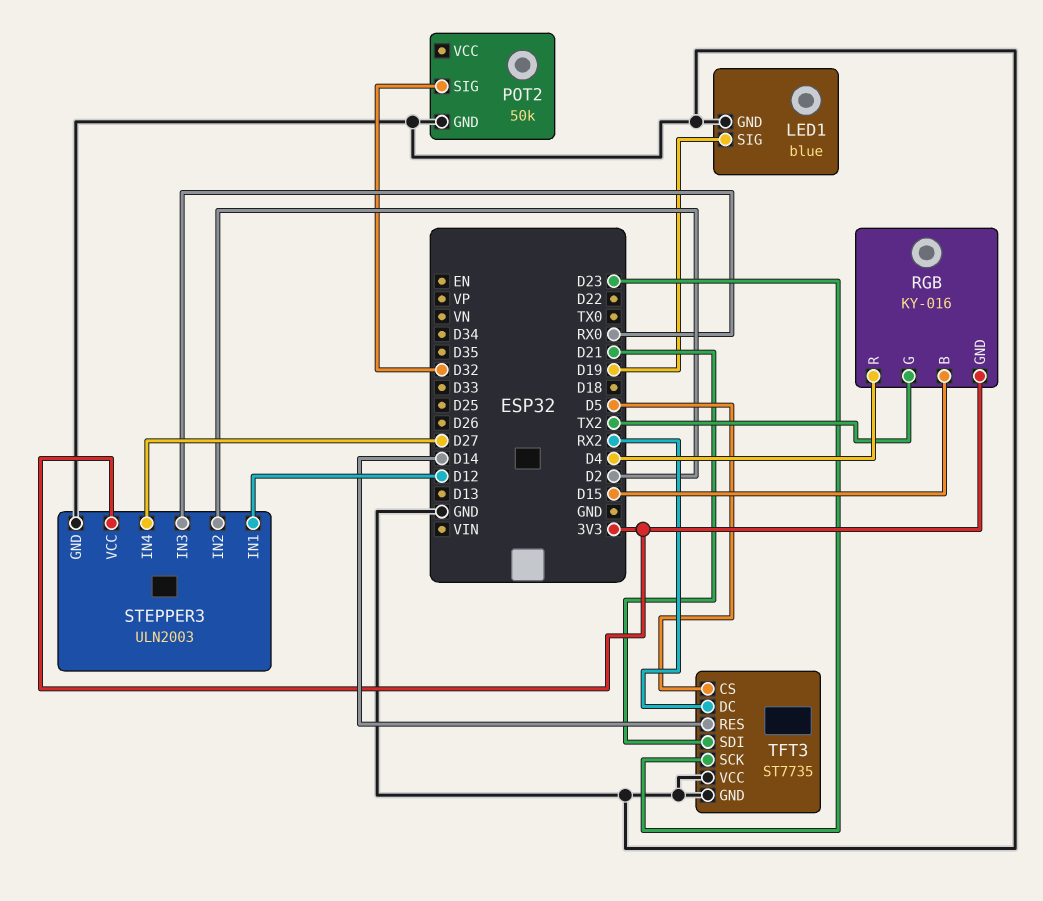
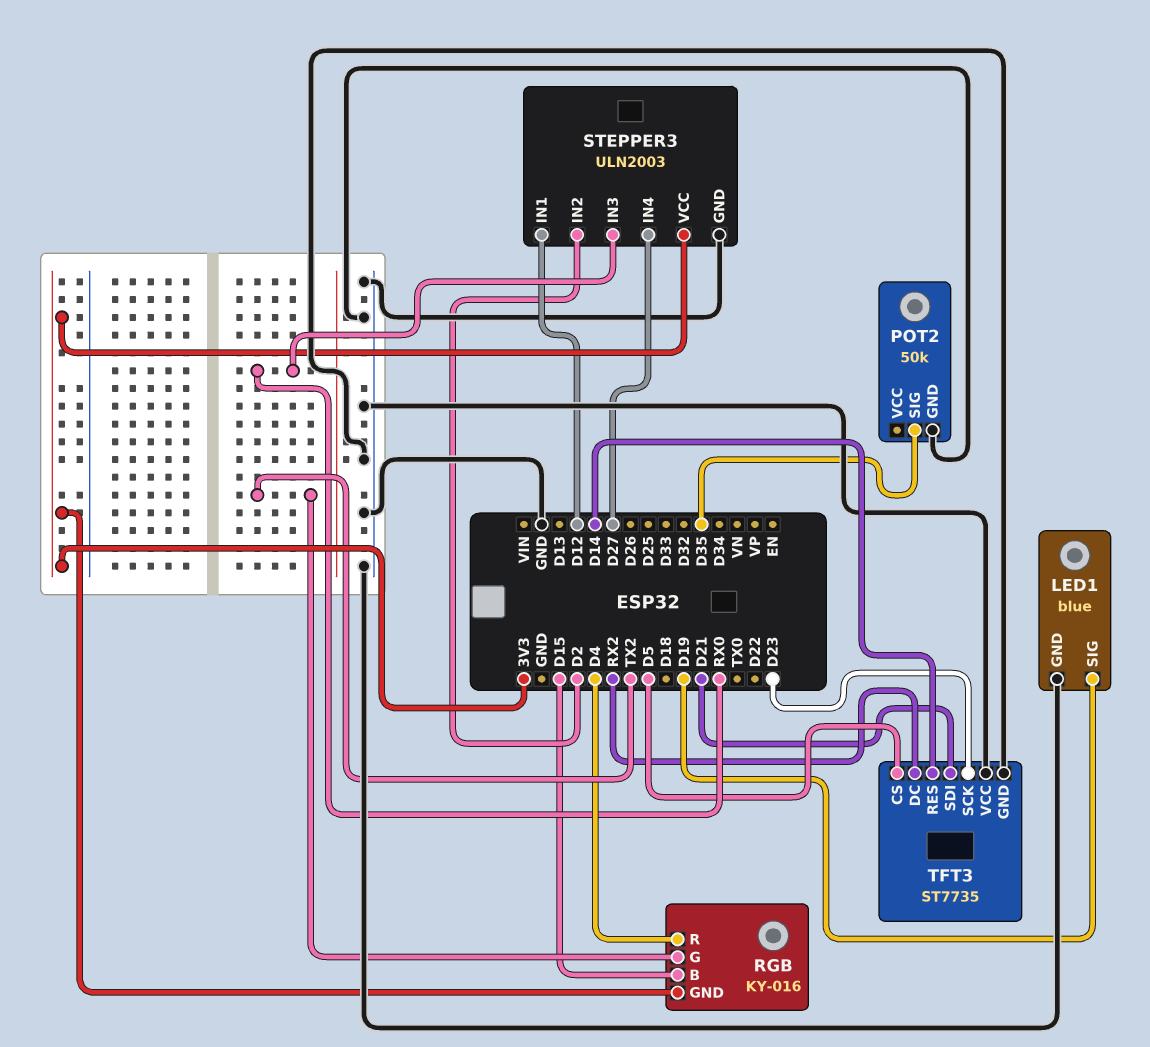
POT2 pin SIG: D32 -> D35

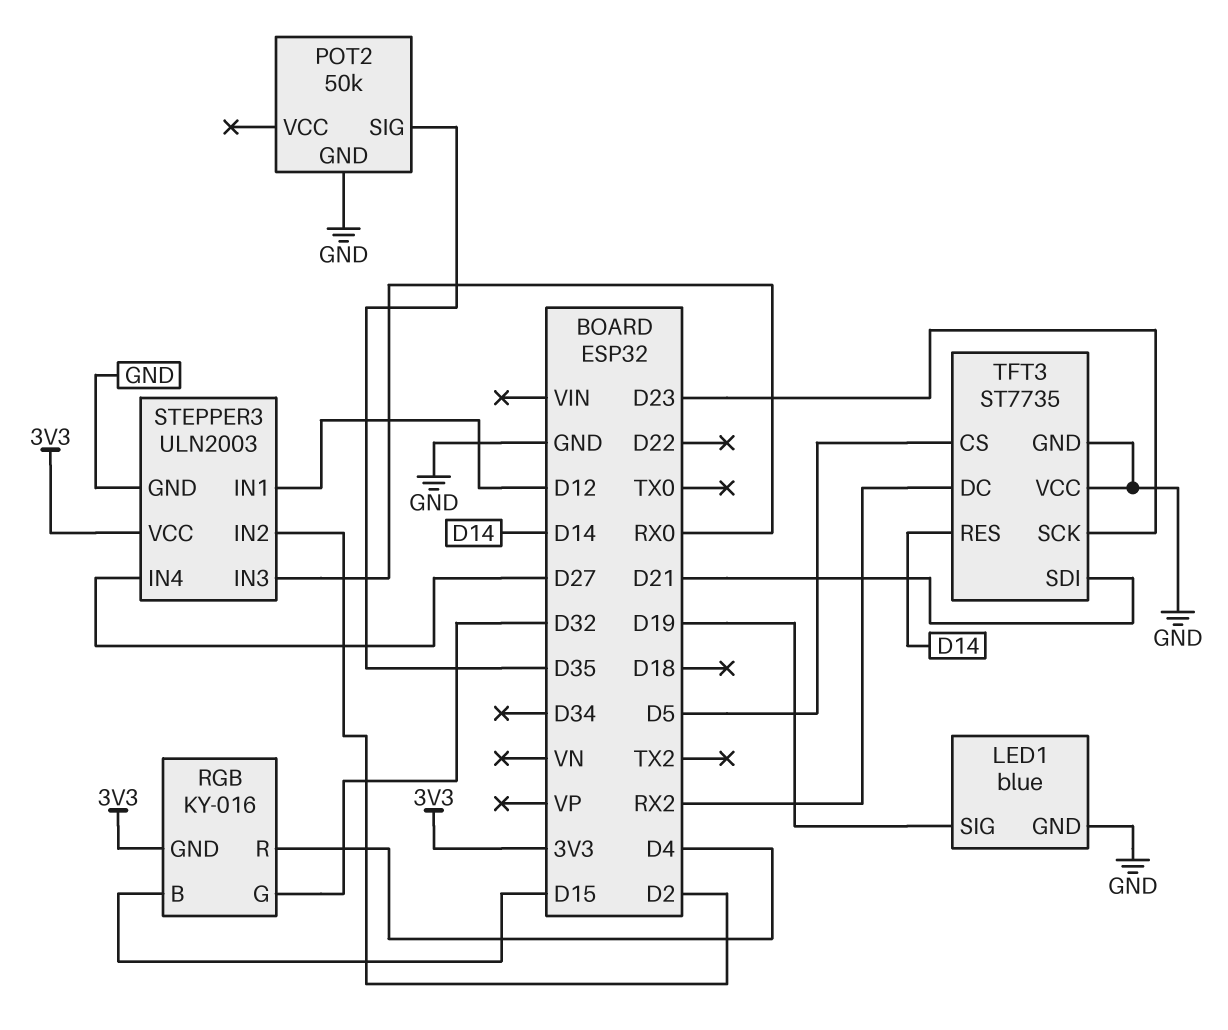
RGB pin G: TX2 -> D32

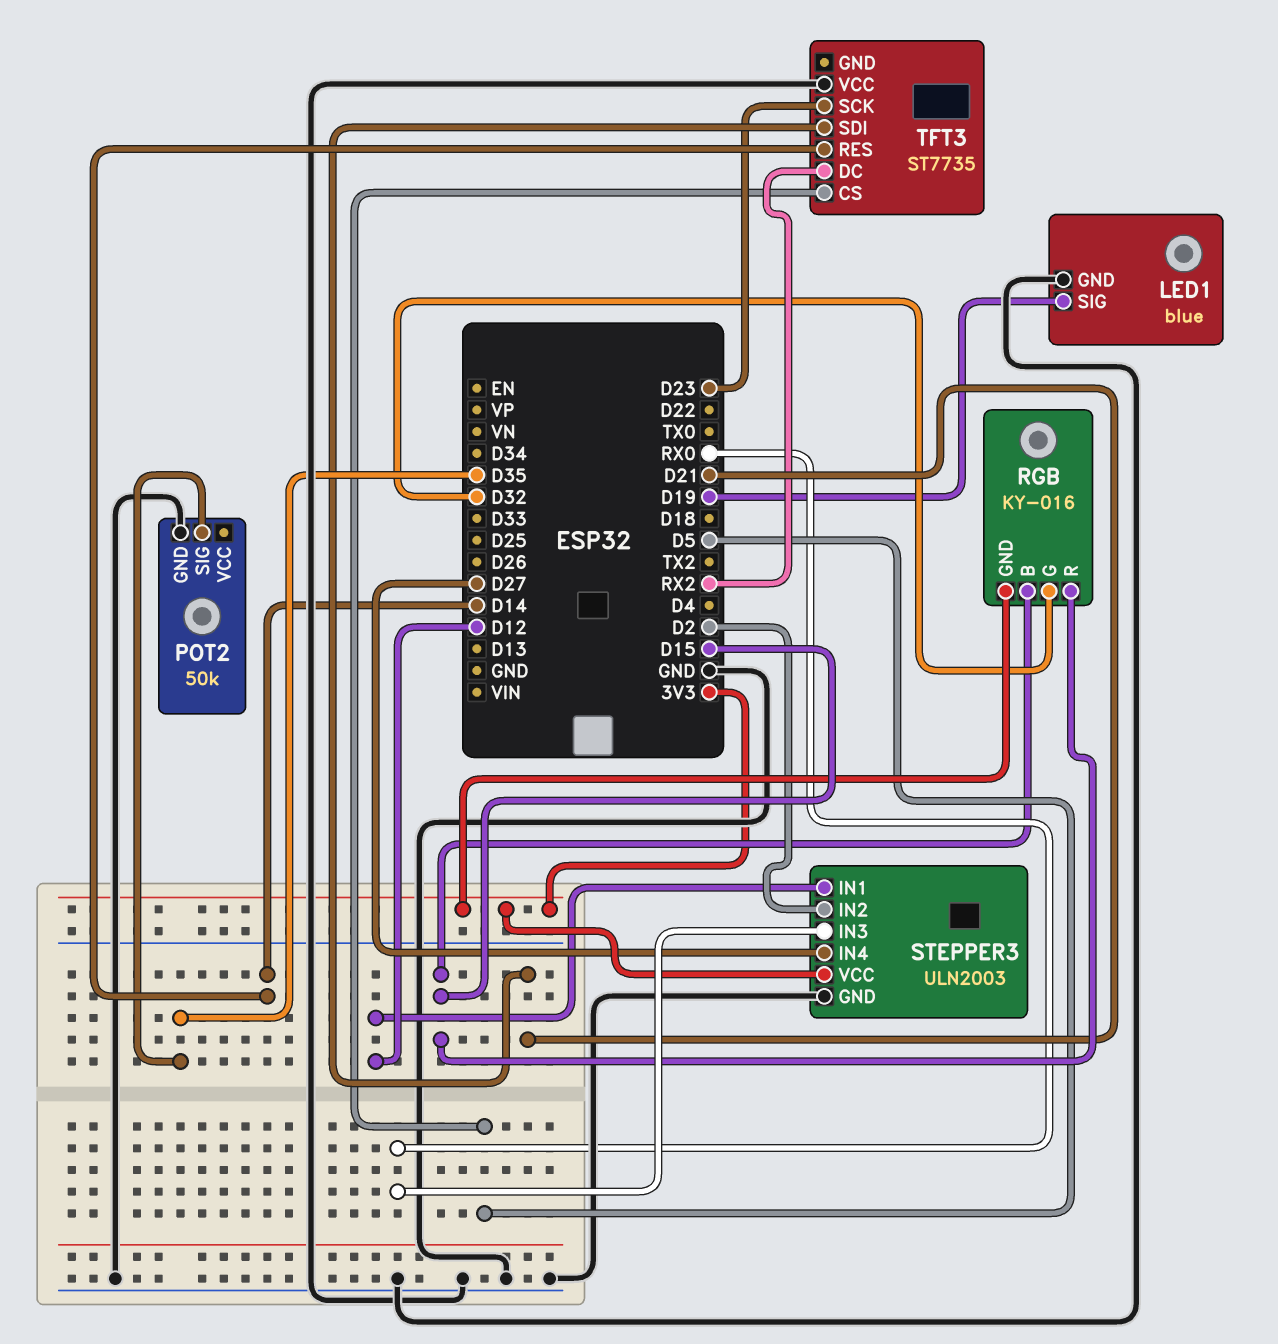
RGB pin R: D4 -> D15
TFT3 pin GND: GND -> none

